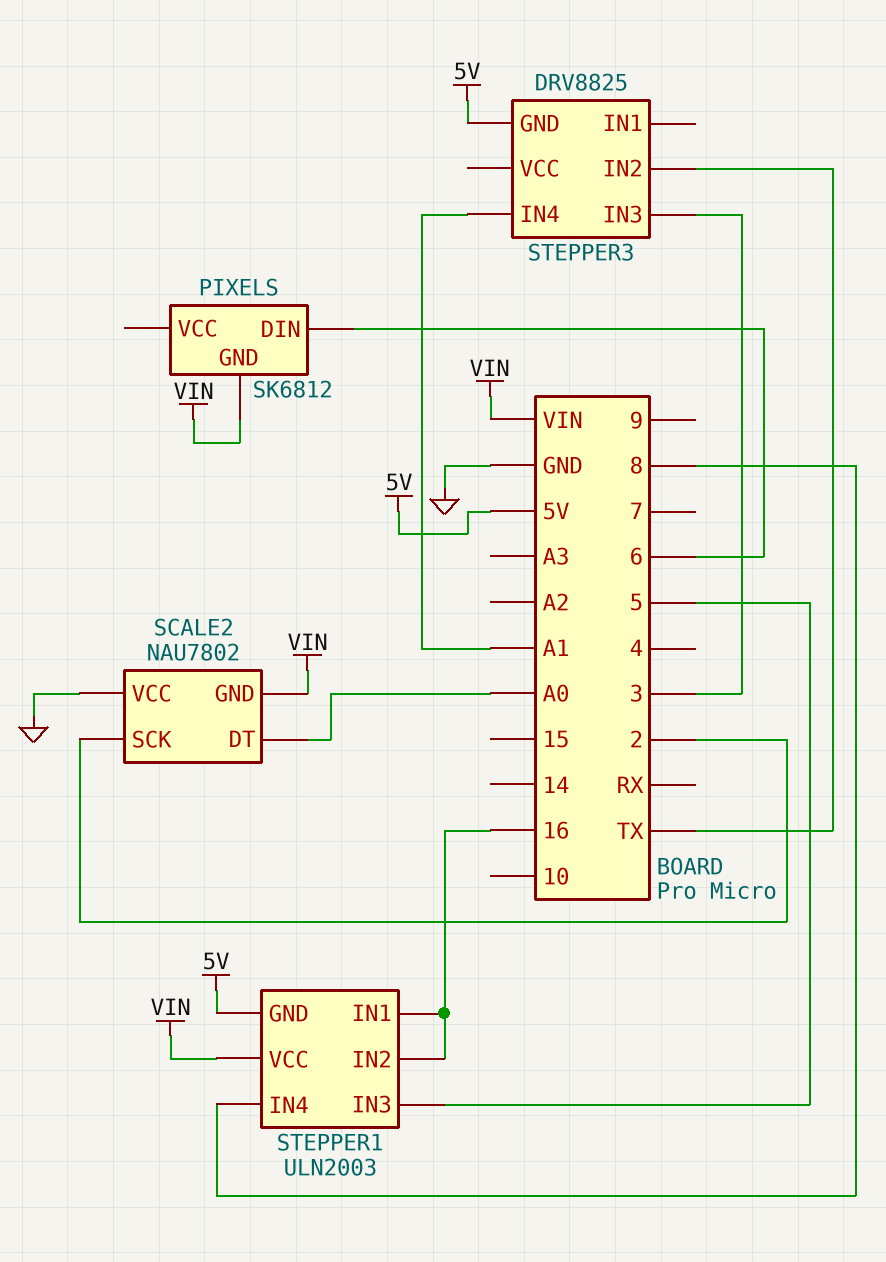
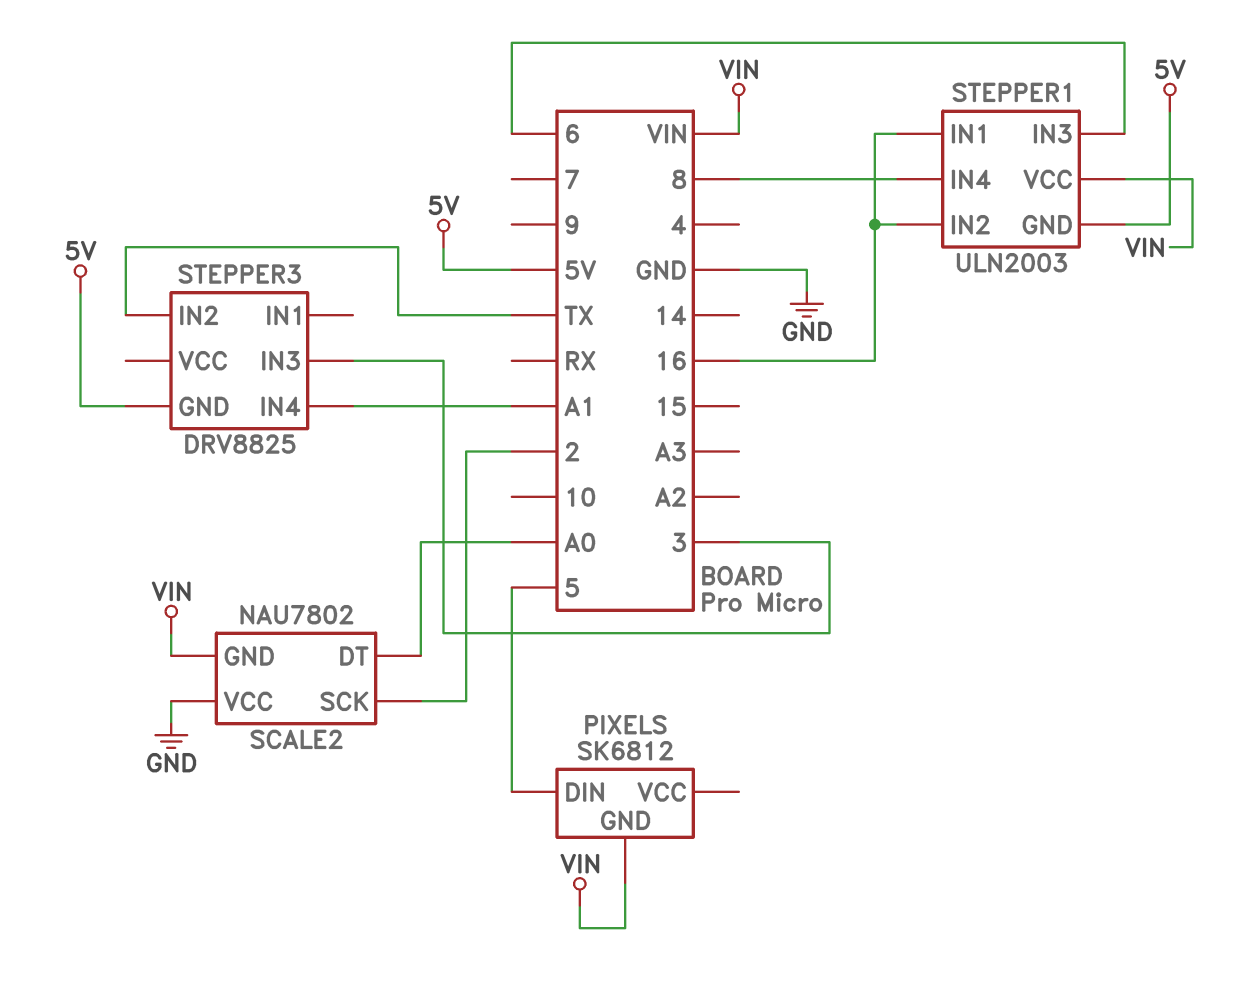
PIXELS pin DIN: 6 -> 5
STEPPER1 pin IN3: 5 -> 6

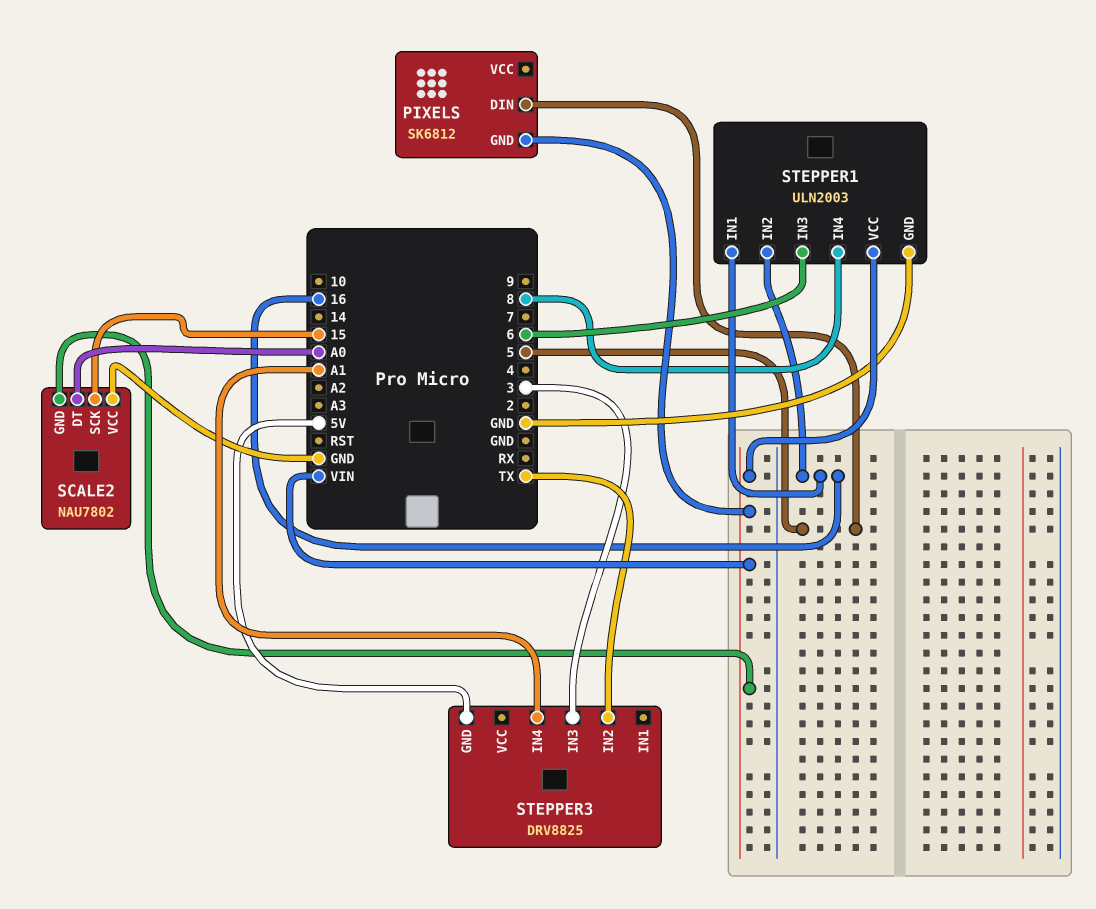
SCALE2 pin SCK: 2 -> 15
STEPPER1 pin GND: 5V -> GND

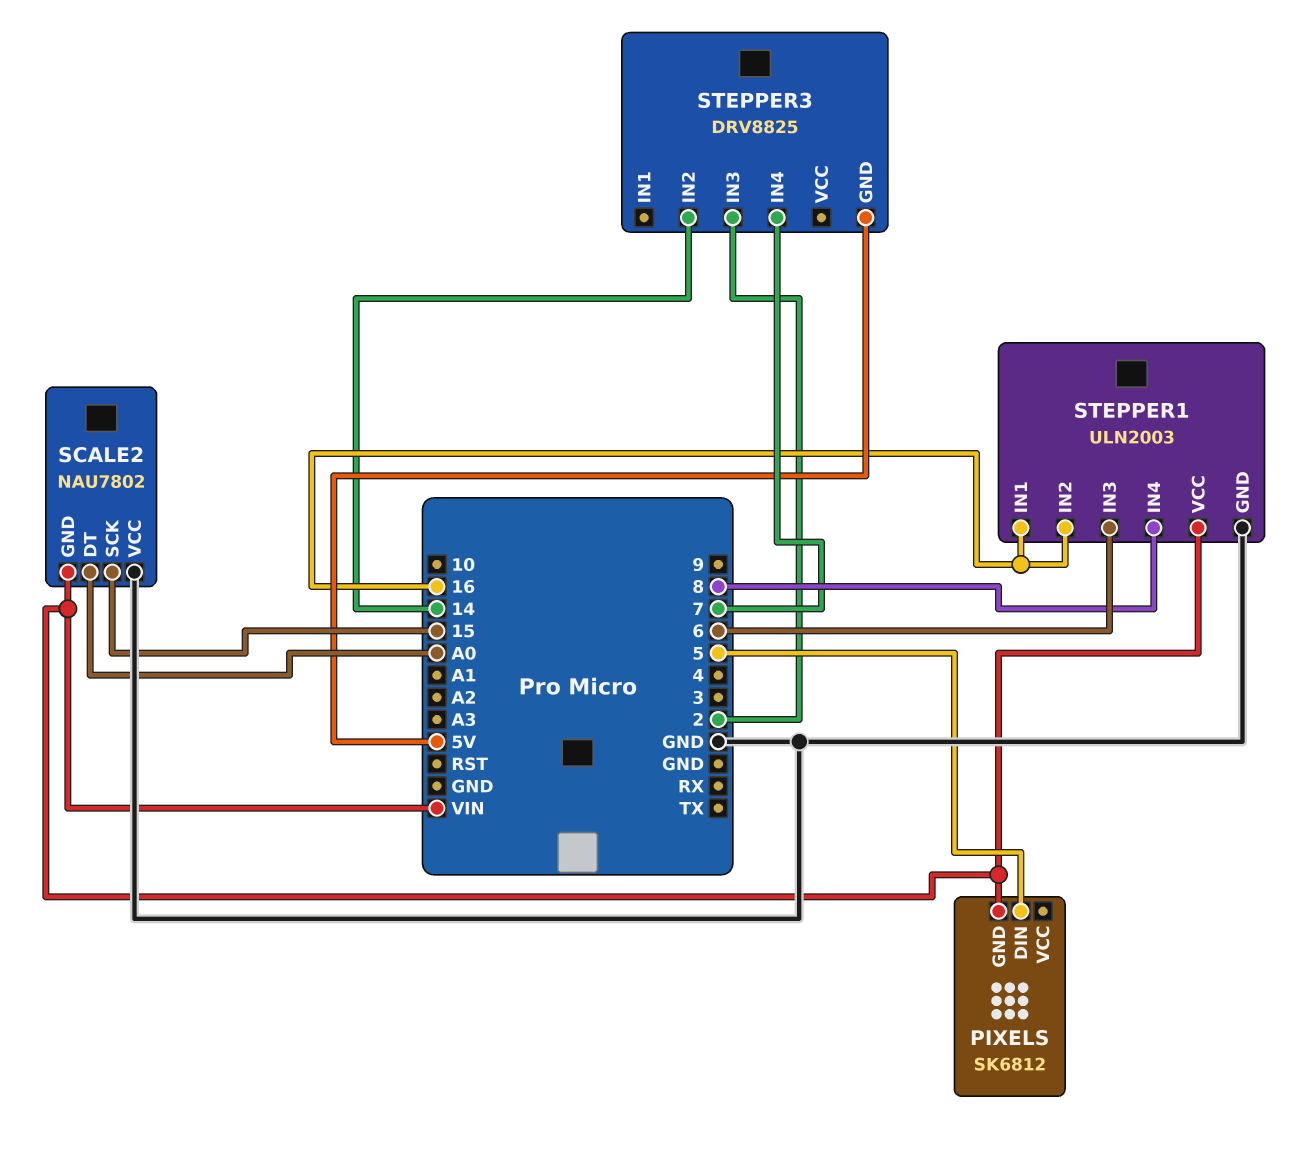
STEPPER3 pin IN2: TX -> 14
STEPPER3 pin IN3: 3 -> 2
STEPPER3 pin IN4: A1 -> 7

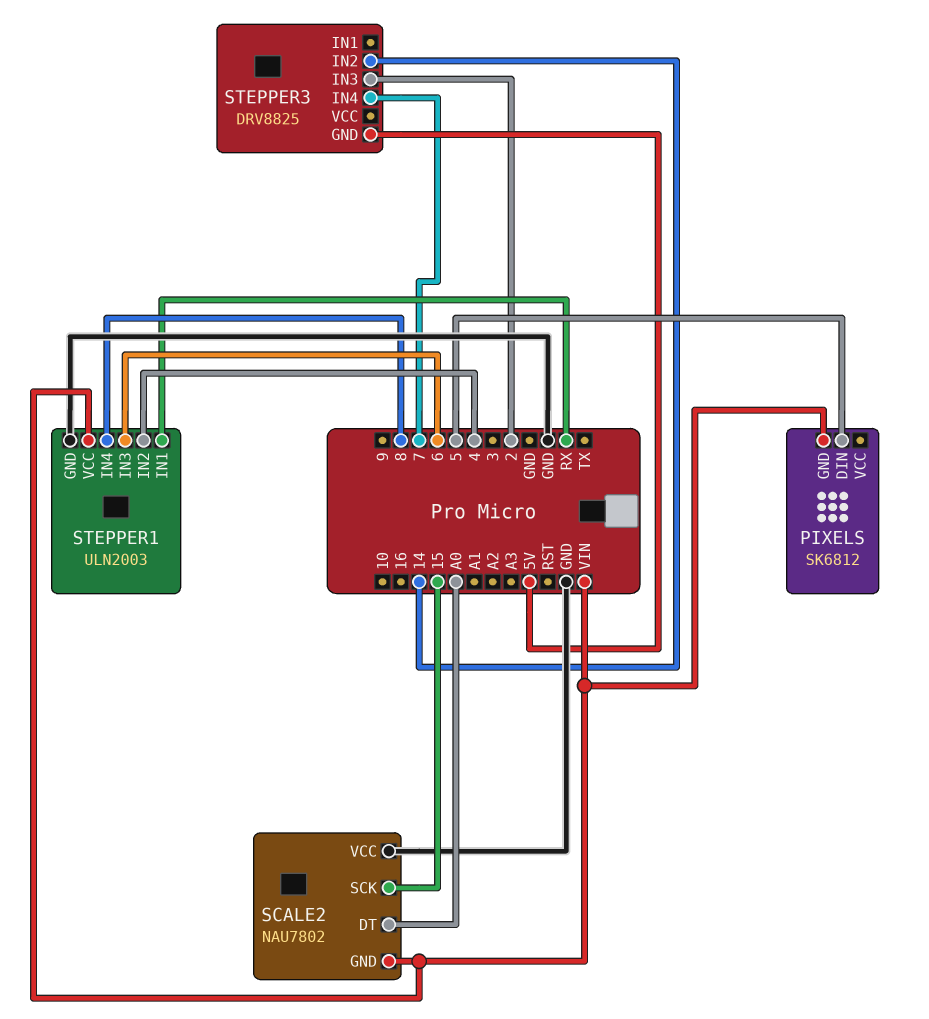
STEPPER1 pin IN1: 16 -> RX
STEPPER1 pin IN2: 16 -> 4

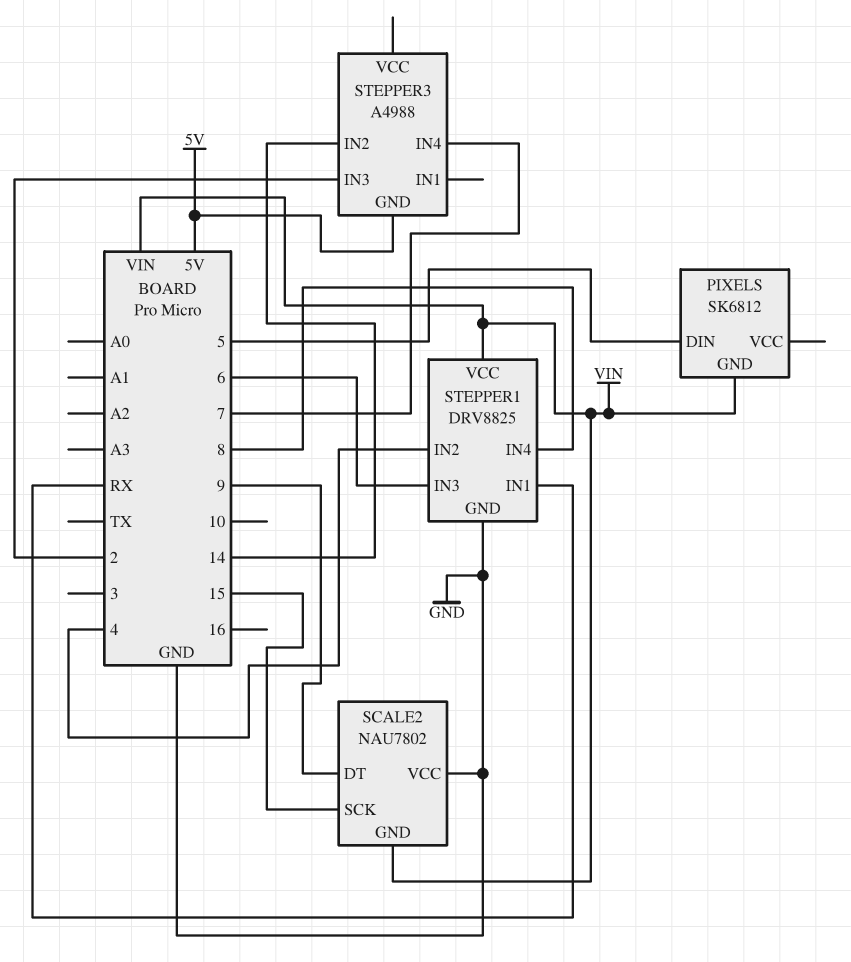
SCALE2 pin DT: A0 -> 9
STEPPER1: ULN2003 -> DRV8825
STEPPER3: DRV8825 -> A4988

